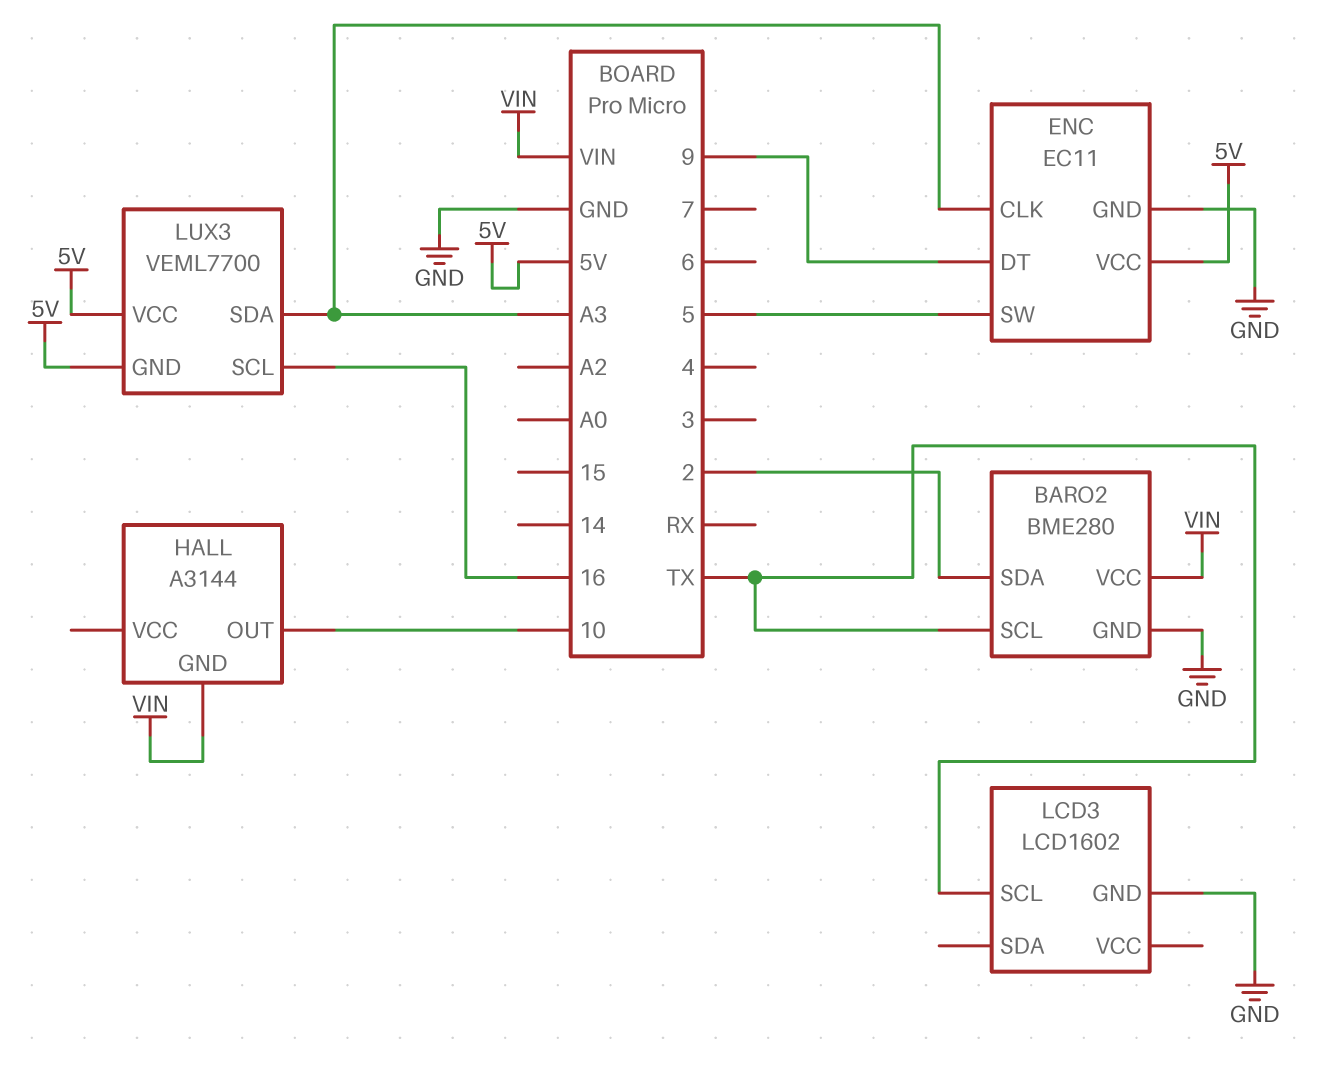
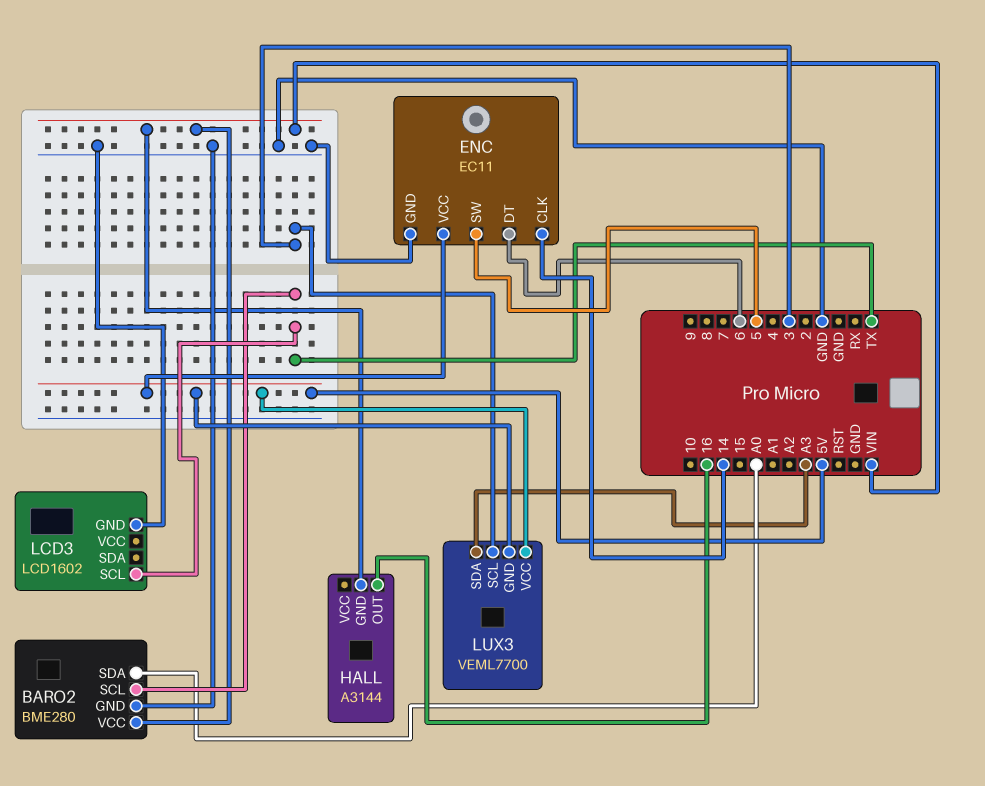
BARO2 pin SDA: 2 -> A0
ENC pin CLK: A3 -> 14
ENC pin DT: 9 -> 6
HALL pin OUT: 10 -> 16
LUX3 pin SCL: 16 -> 3

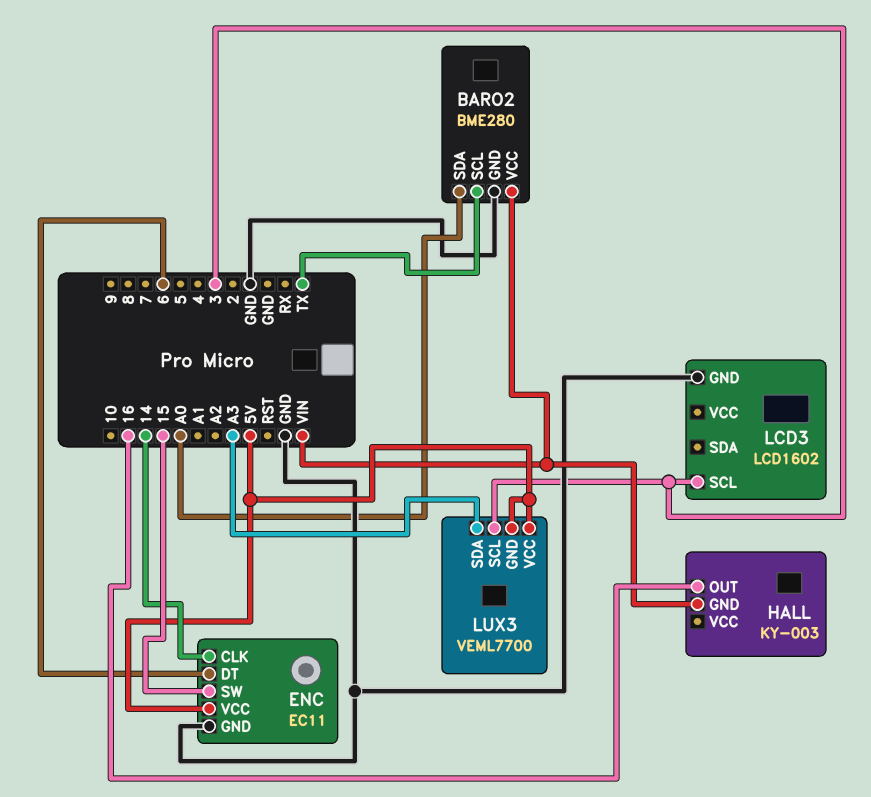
ENC pin SW: 5 -> 15
HALL: A3144 -> KY-003
LCD3 pin SCL: TX -> 3

